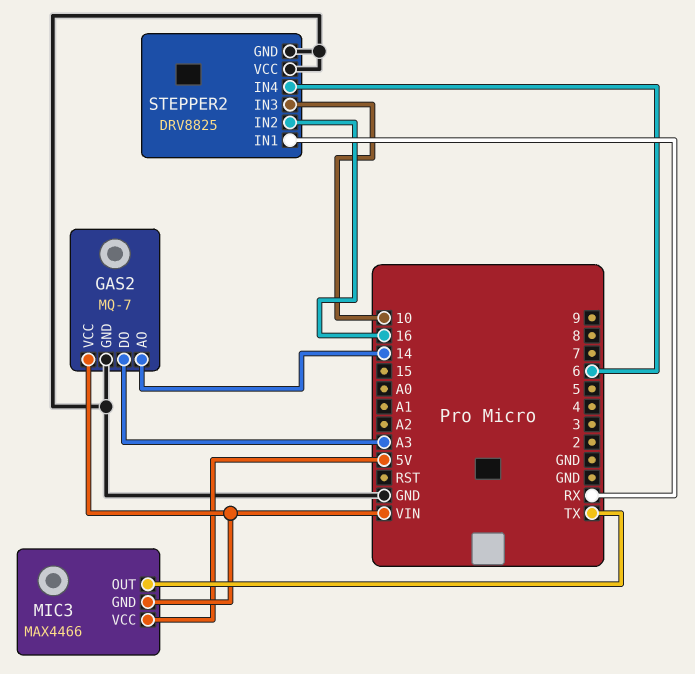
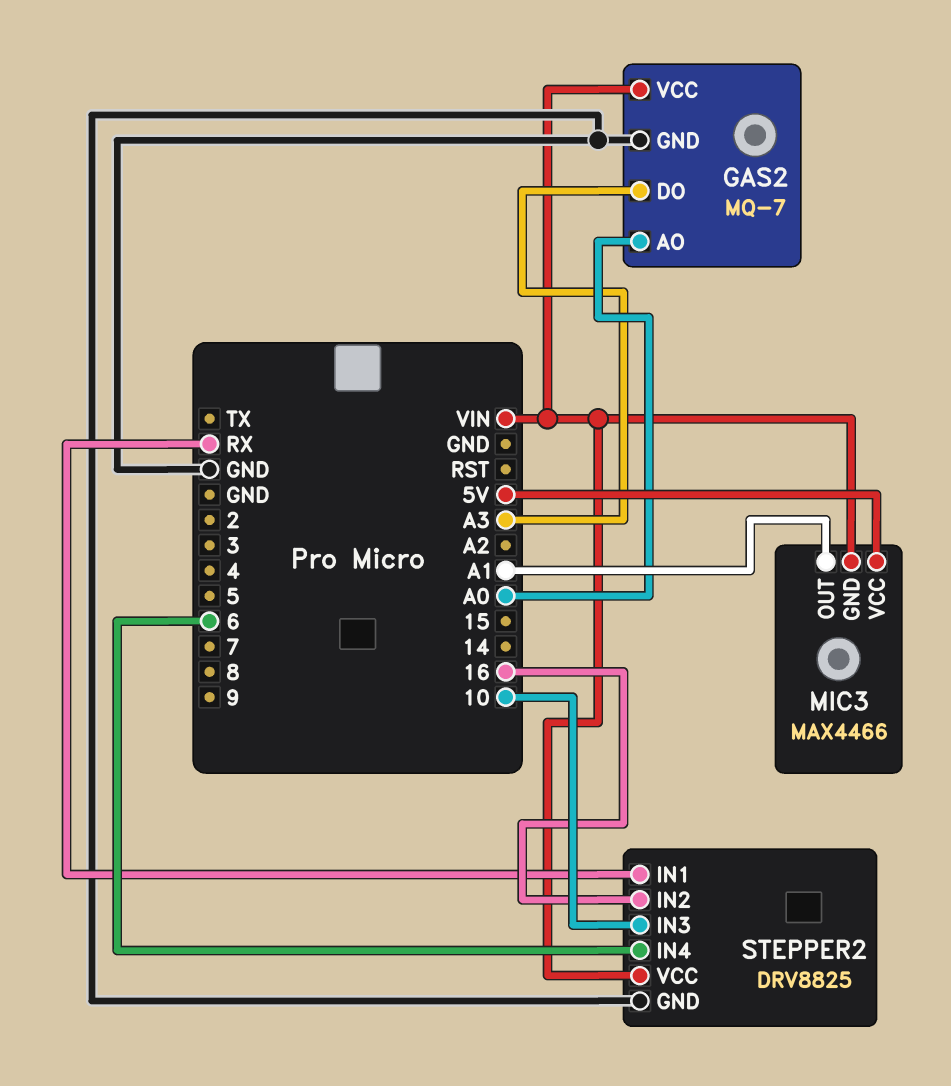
GAS2 pin AO: 14 -> A0
MIC3 pin OUT: TX -> A1
STEPPER2 pin VCC: GND -> VIN

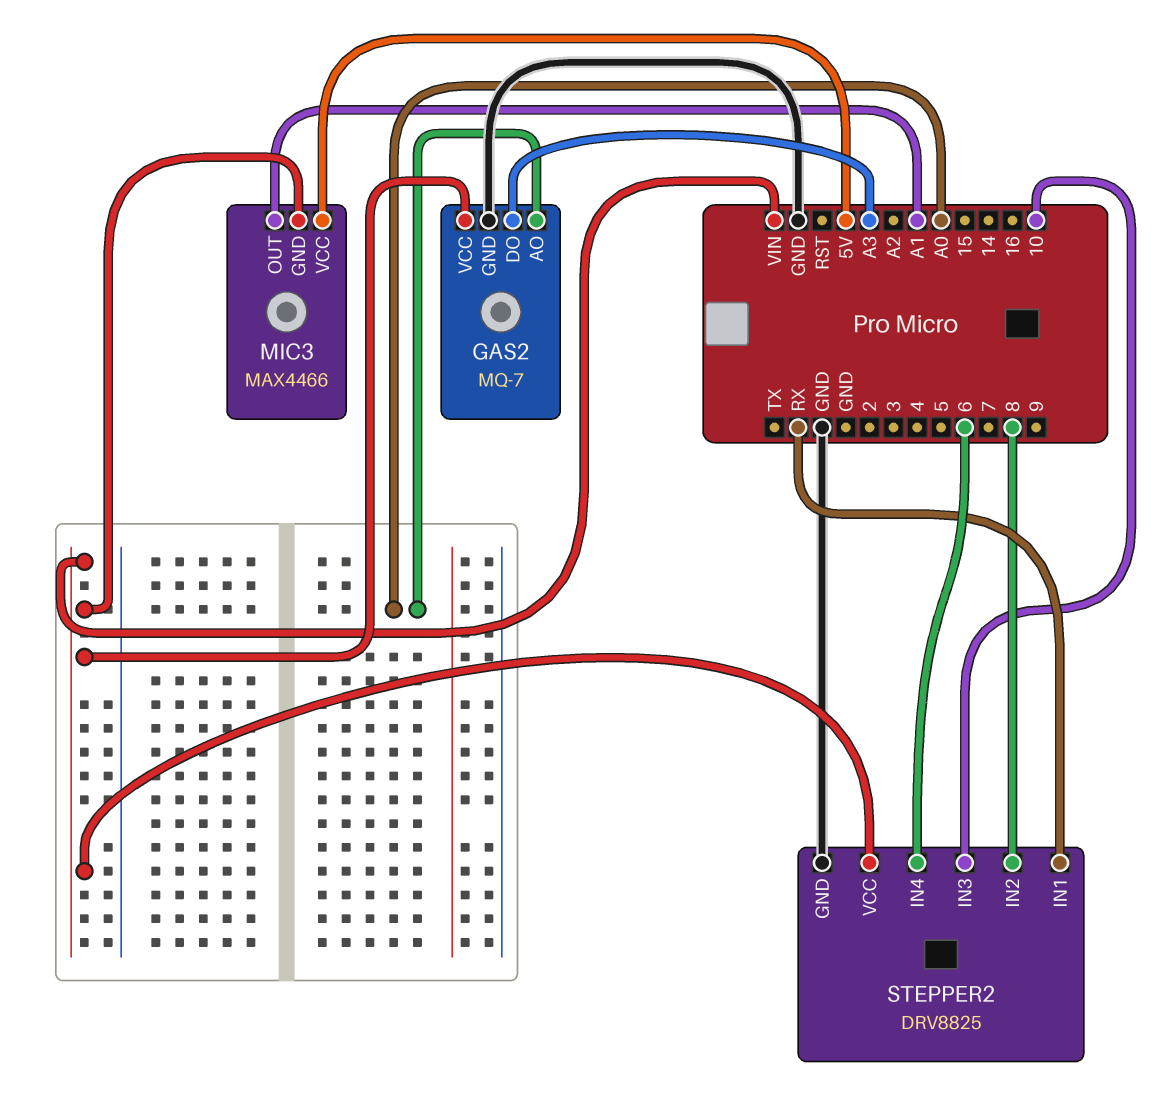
STEPPER2 pin IN2: 16 -> 8

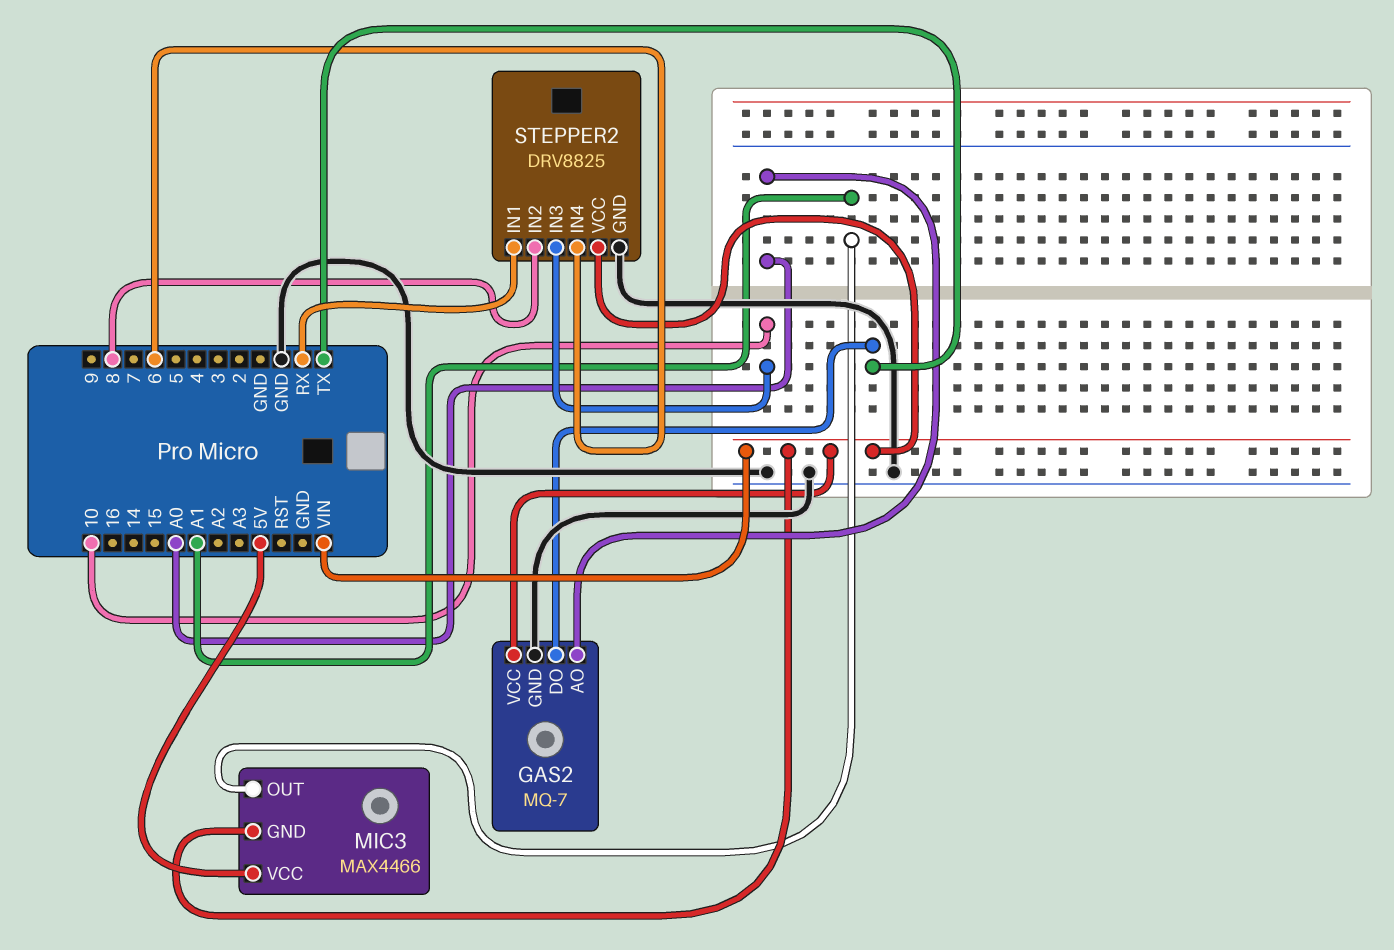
GAS2 pin DO: A3 -> TX

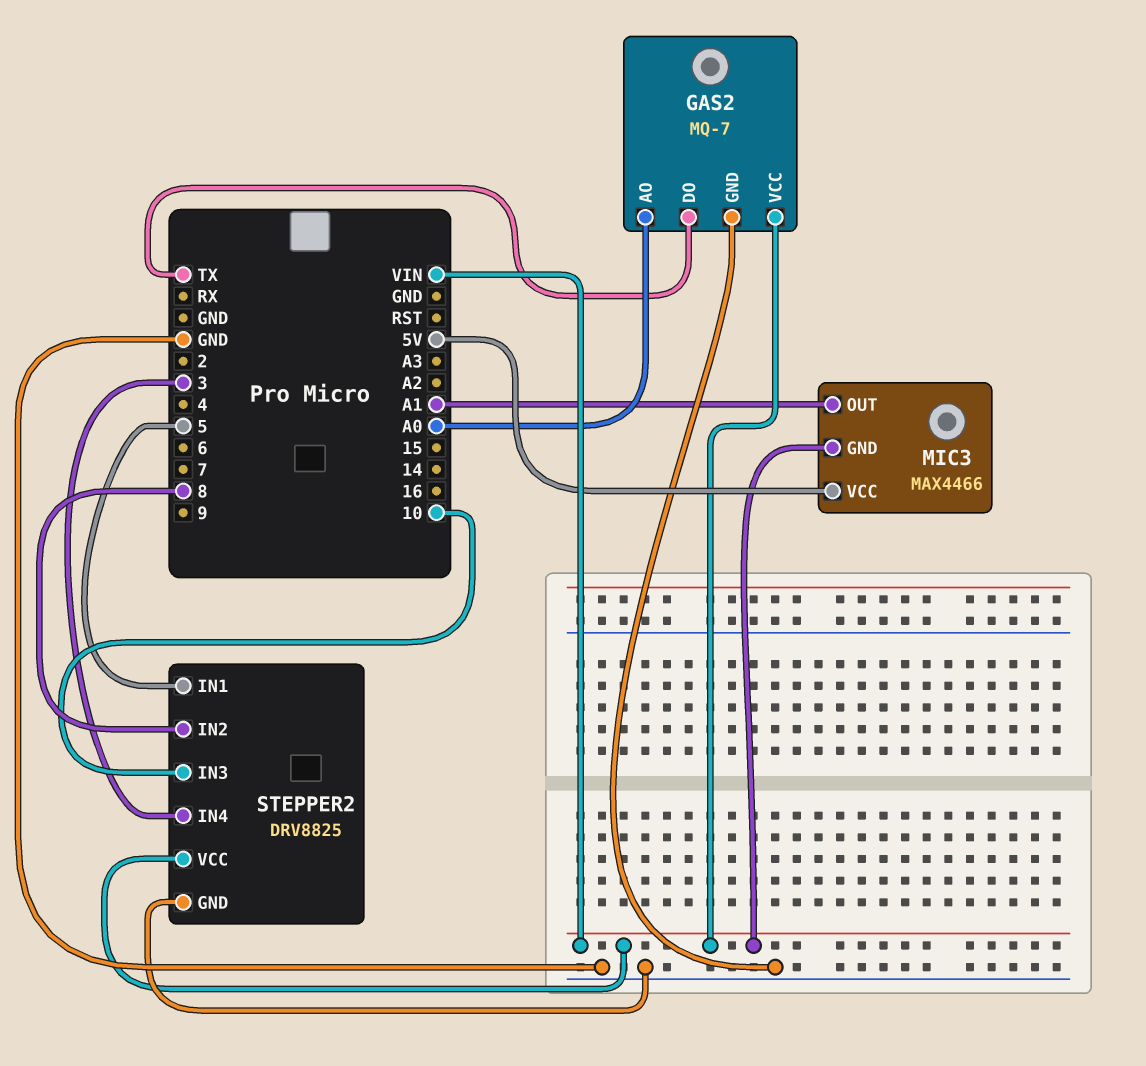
STEPPER2 pin IN1: RX -> 5
STEPPER2 pin IN4: 6 -> 3

